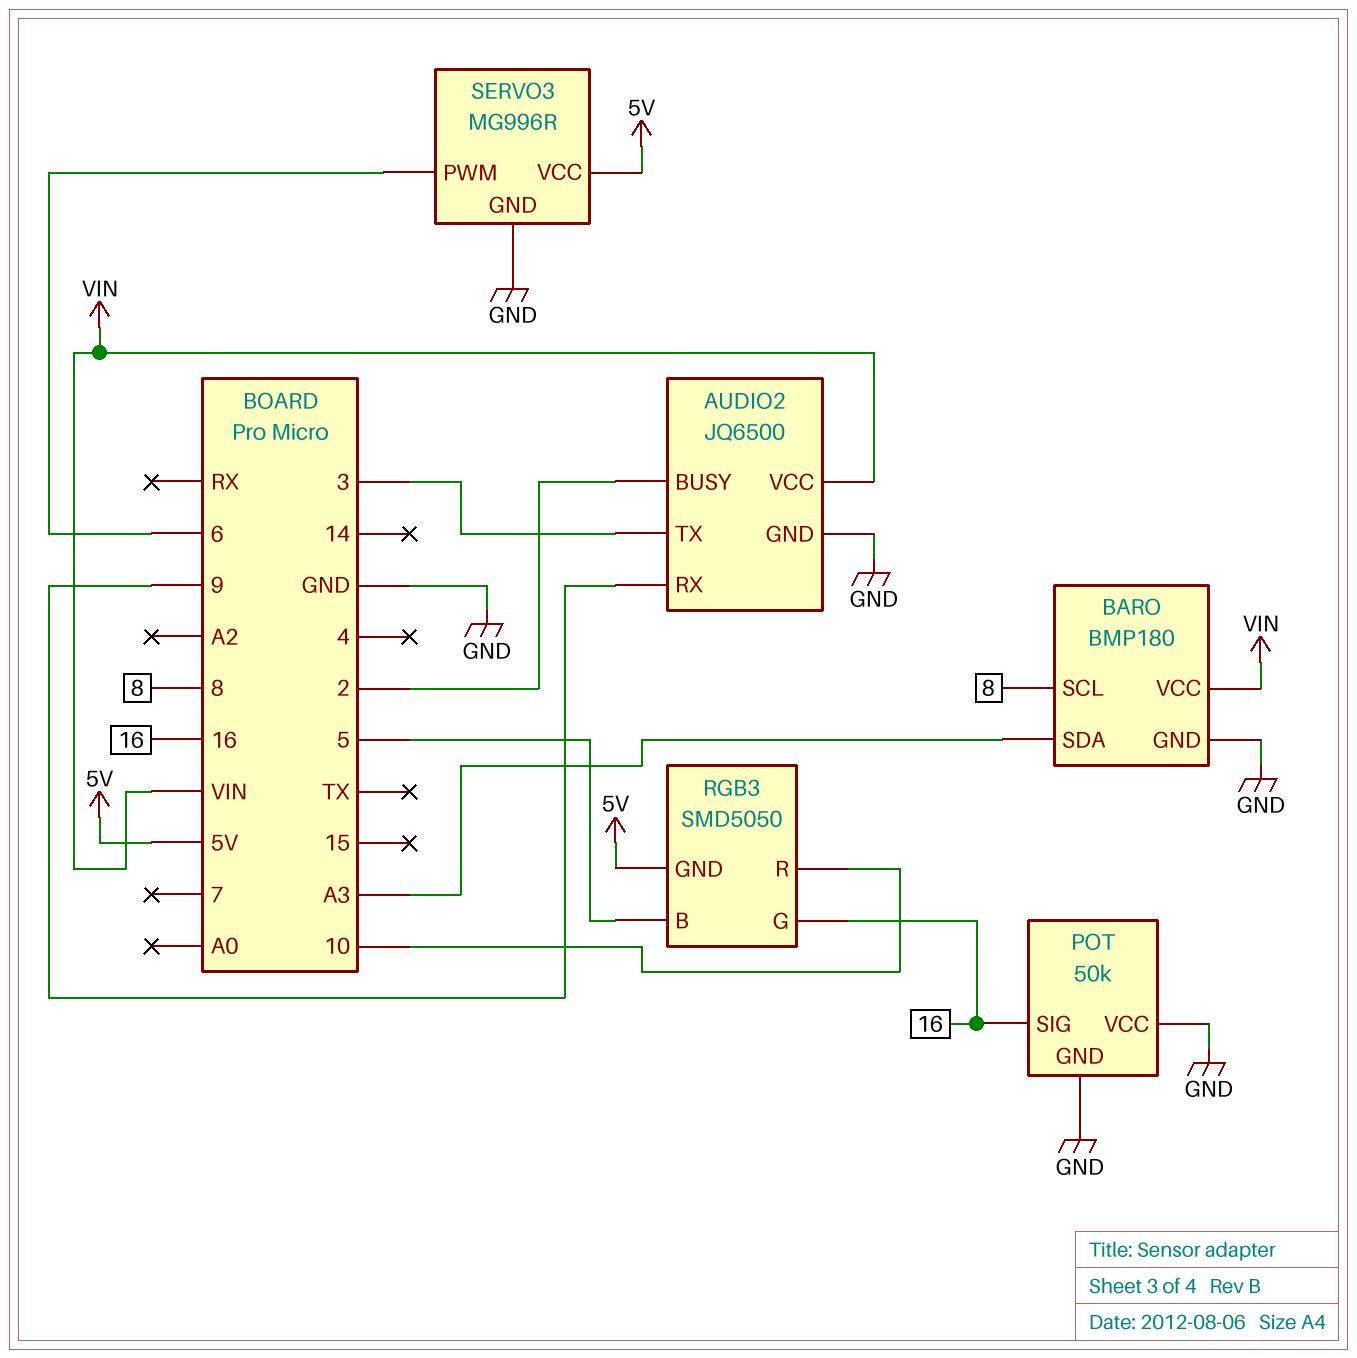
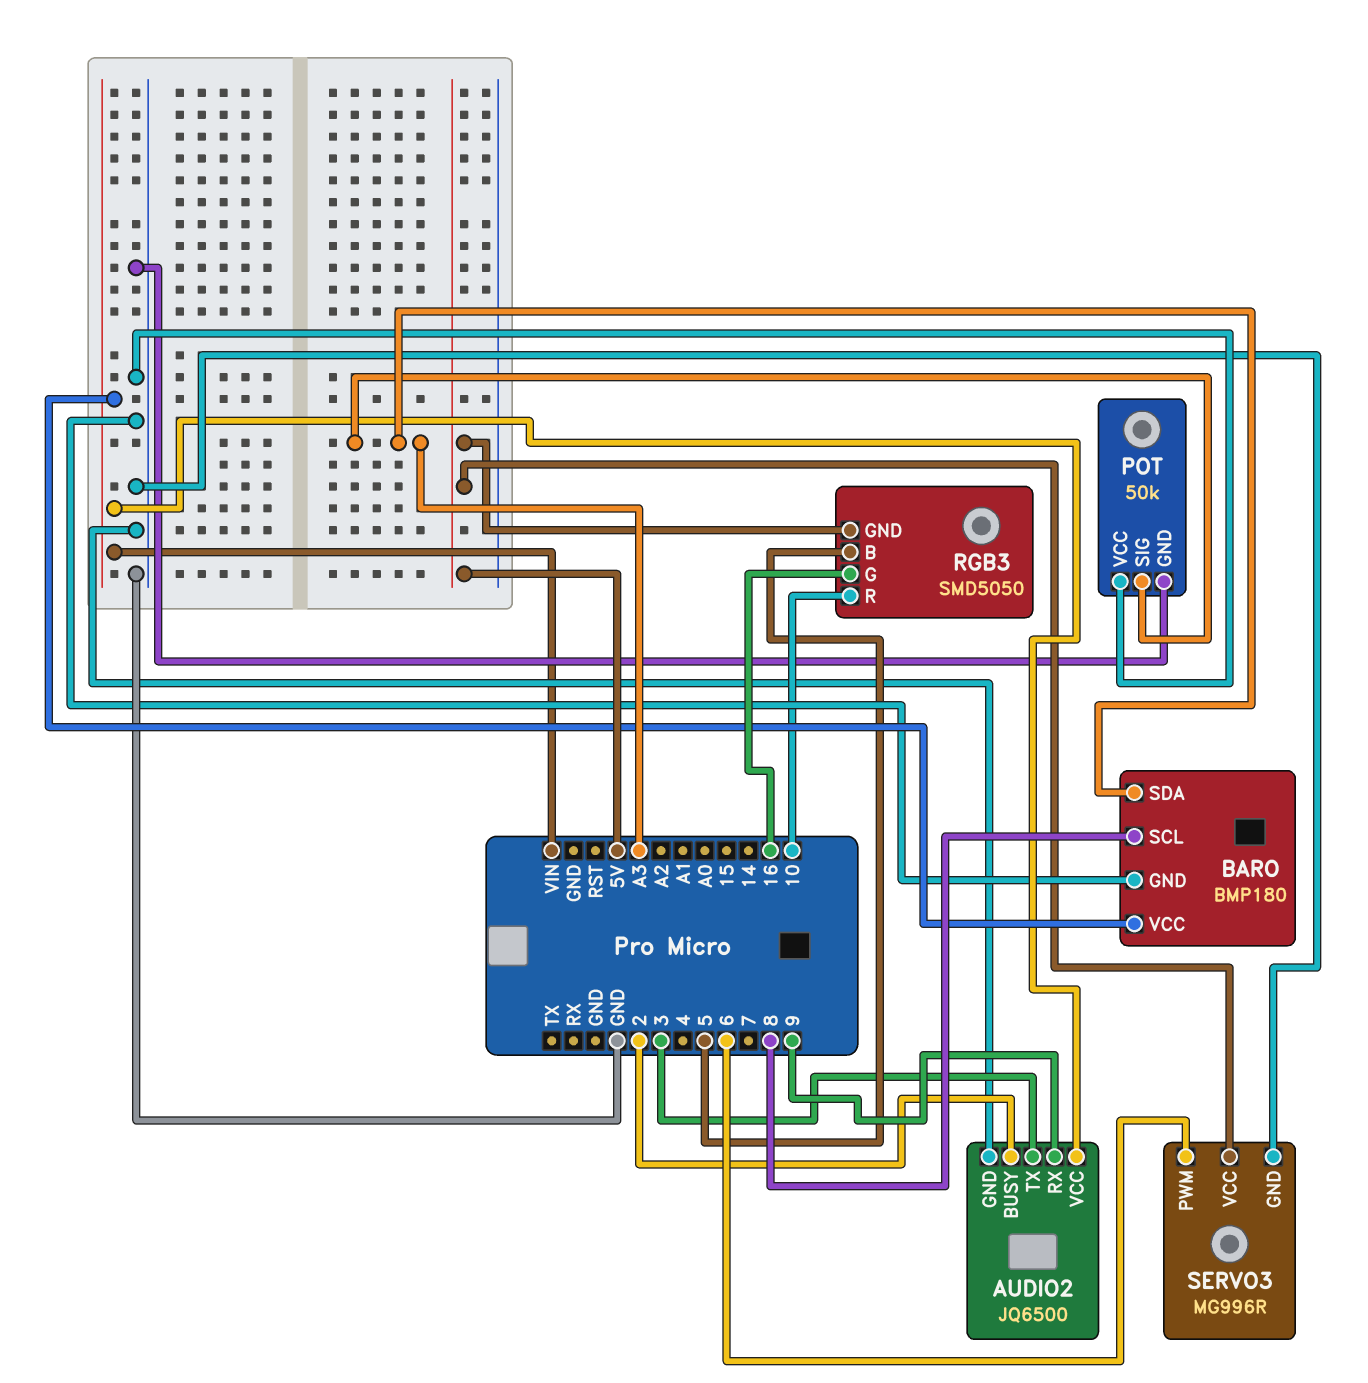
POT pin SIG: 16 -> A3

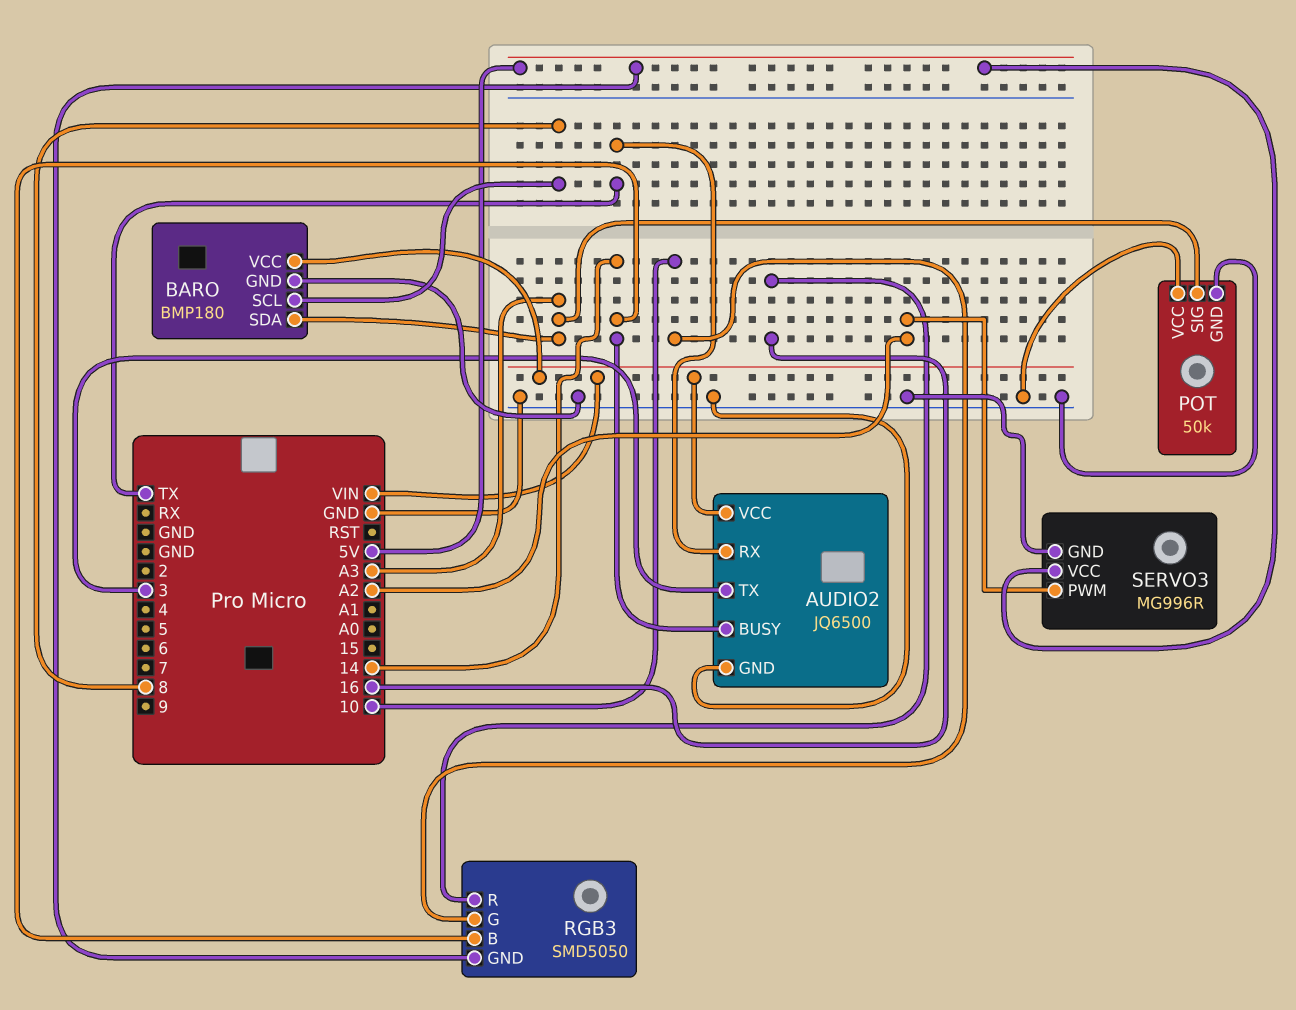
AUDIO2 pin BUSY: 2 -> 14
AUDIO2 pin RX: 9 -> TX
RGB3 pin B: 5 -> 14
RGB3 pin G: 16 -> 10
RGB3 pin R: 10 -> 16
SERVO3 pin PWM: 6 -> A2

